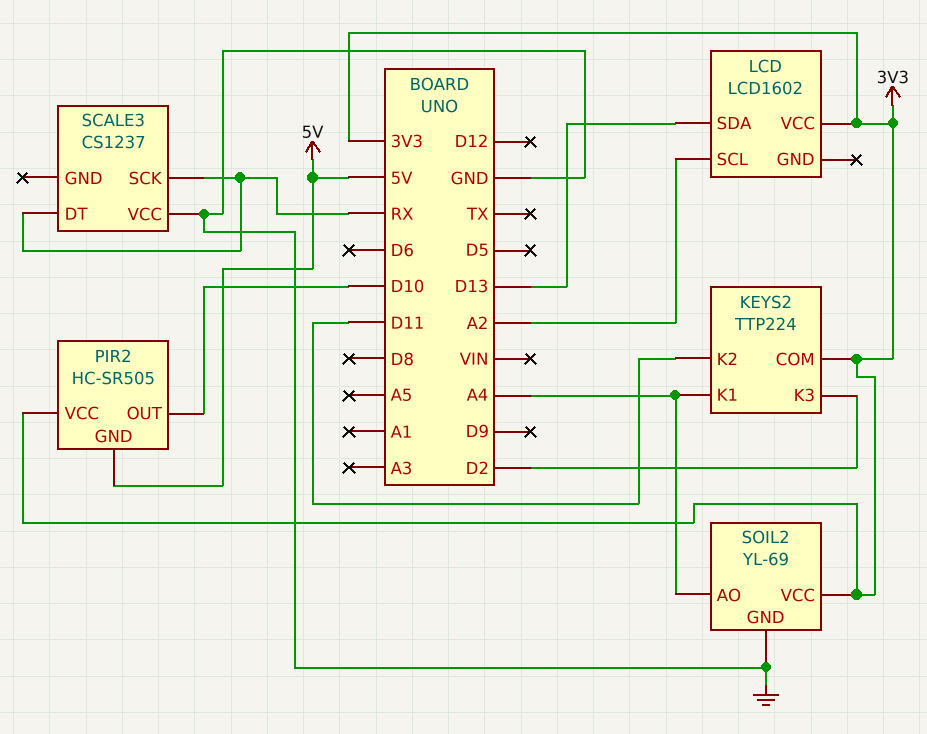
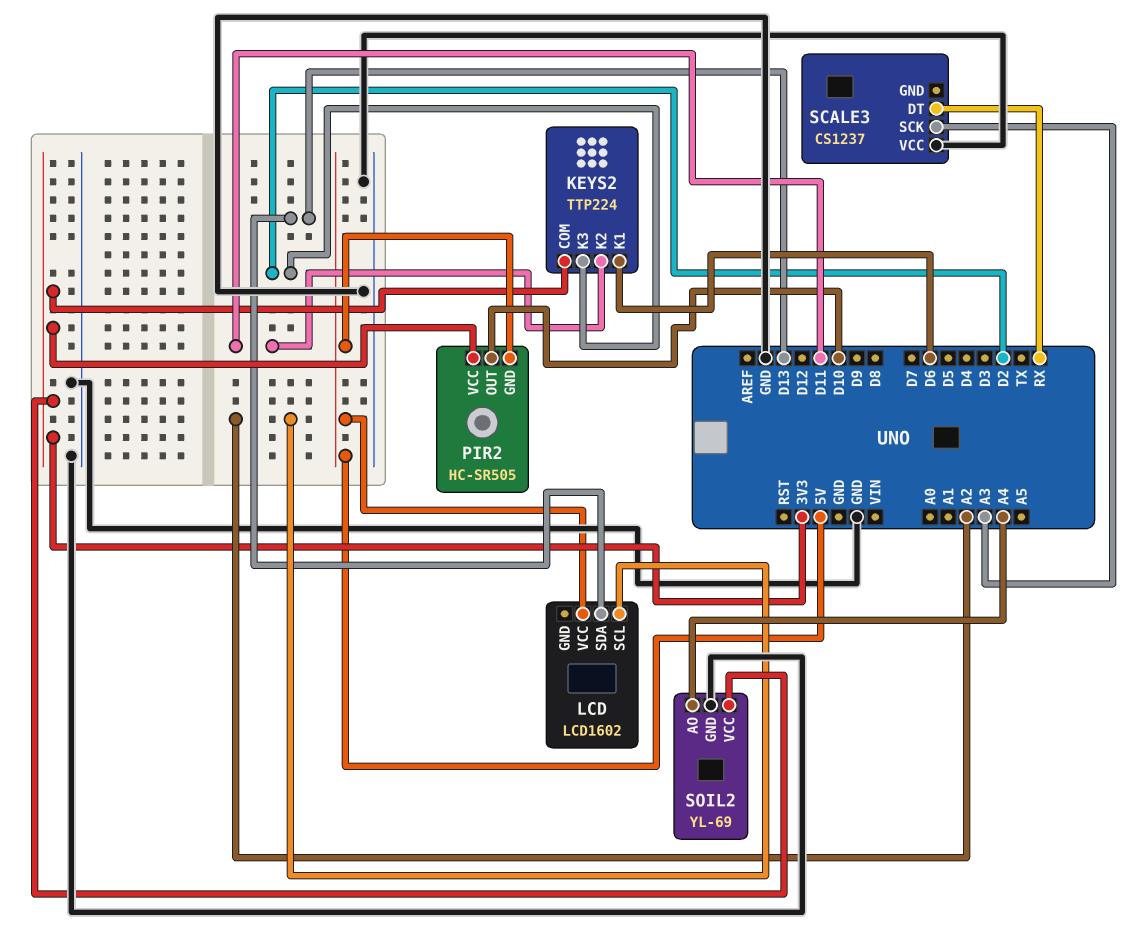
KEYS2 pin K1: A4 -> D6
LCD pin VCC: 3V3 -> 5V
SCALE3 pin SCK: RX -> A3

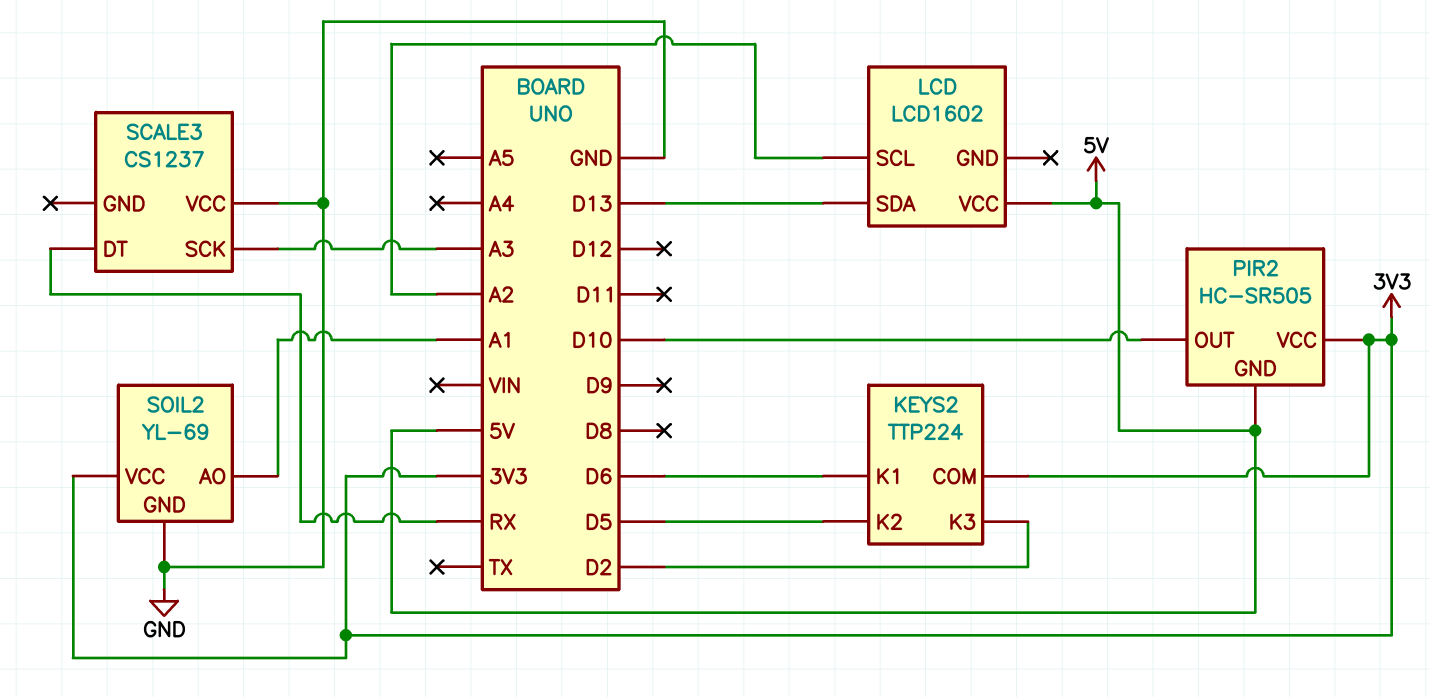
KEYS2 pin K2: D11 -> D5
SOIL2 pin AO: A4 -> A1

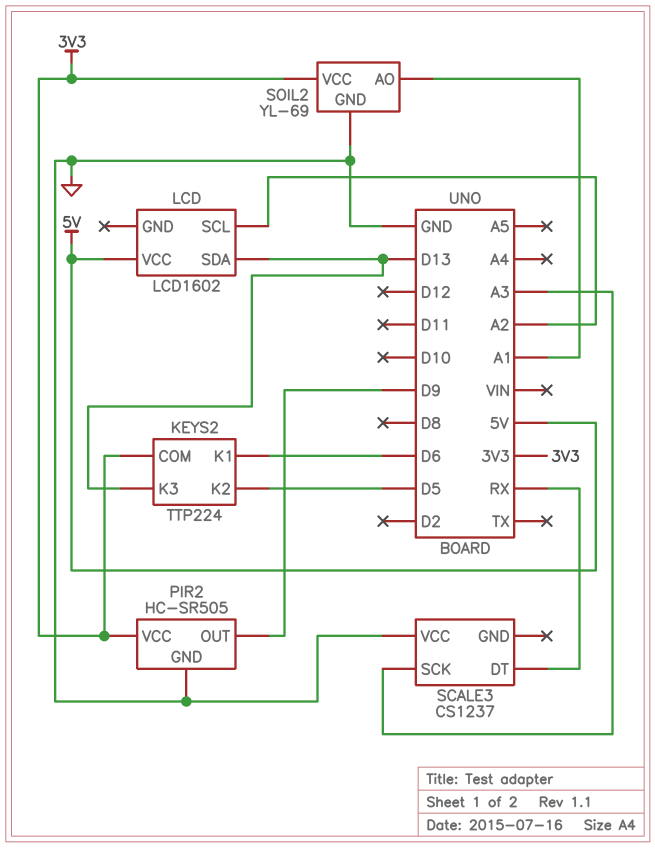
KEYS2 pin K3: D2 -> D13
PIR2 pin GND: 5V -> GND
PIR2 pin OUT: D10 -> D9

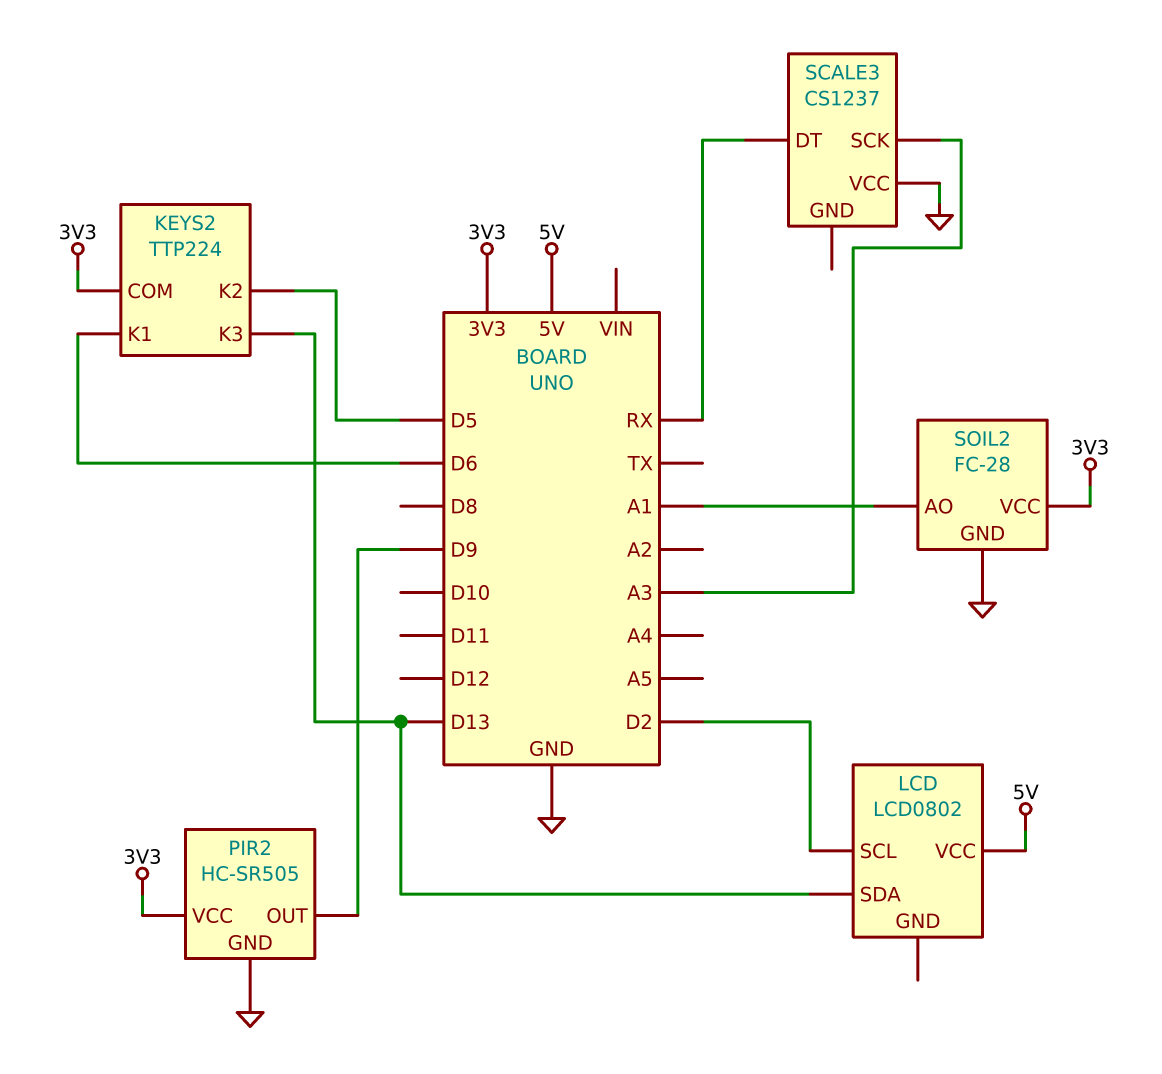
LCD: LCD1602 -> LCD0802
LCD pin SCL: A2 -> D2
SOIL2: YL-69 -> FC-28

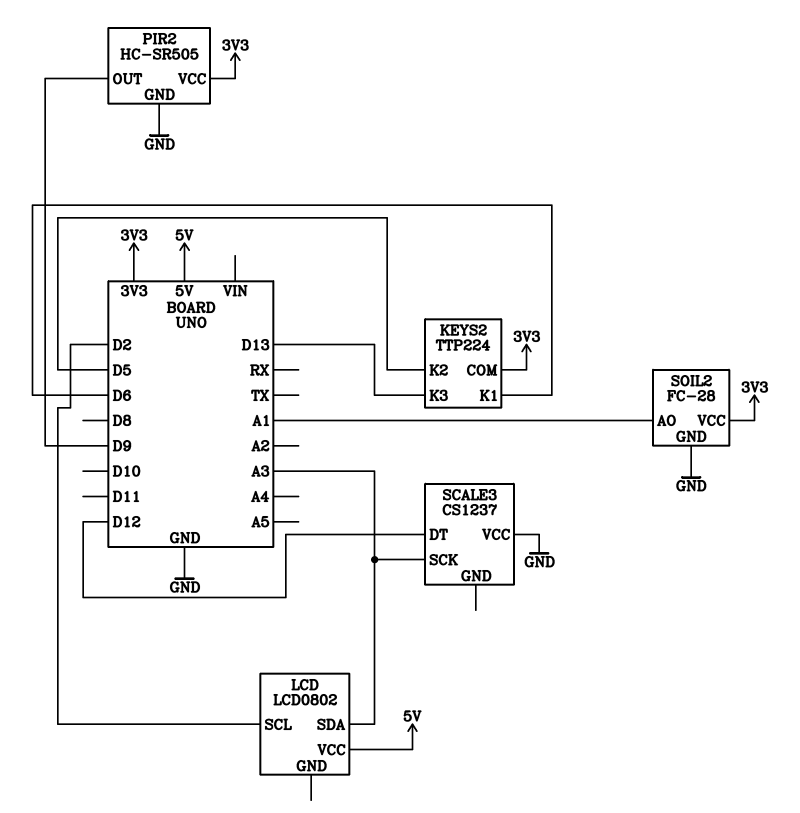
LCD pin SDA: D13 -> A3
SCALE3 pin DT: RX -> D12

